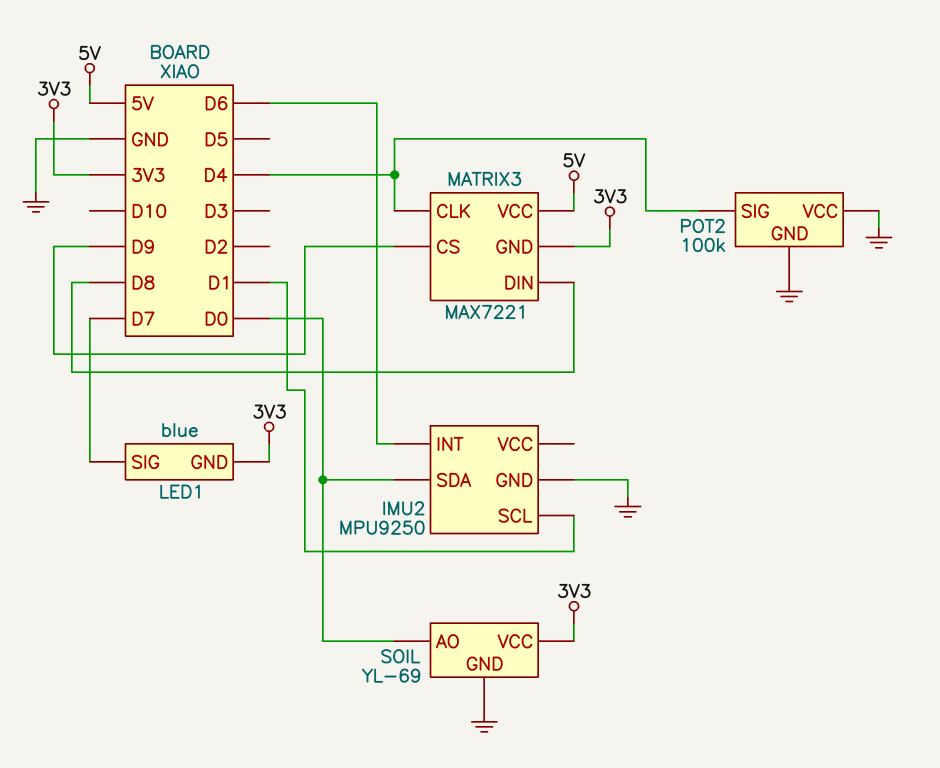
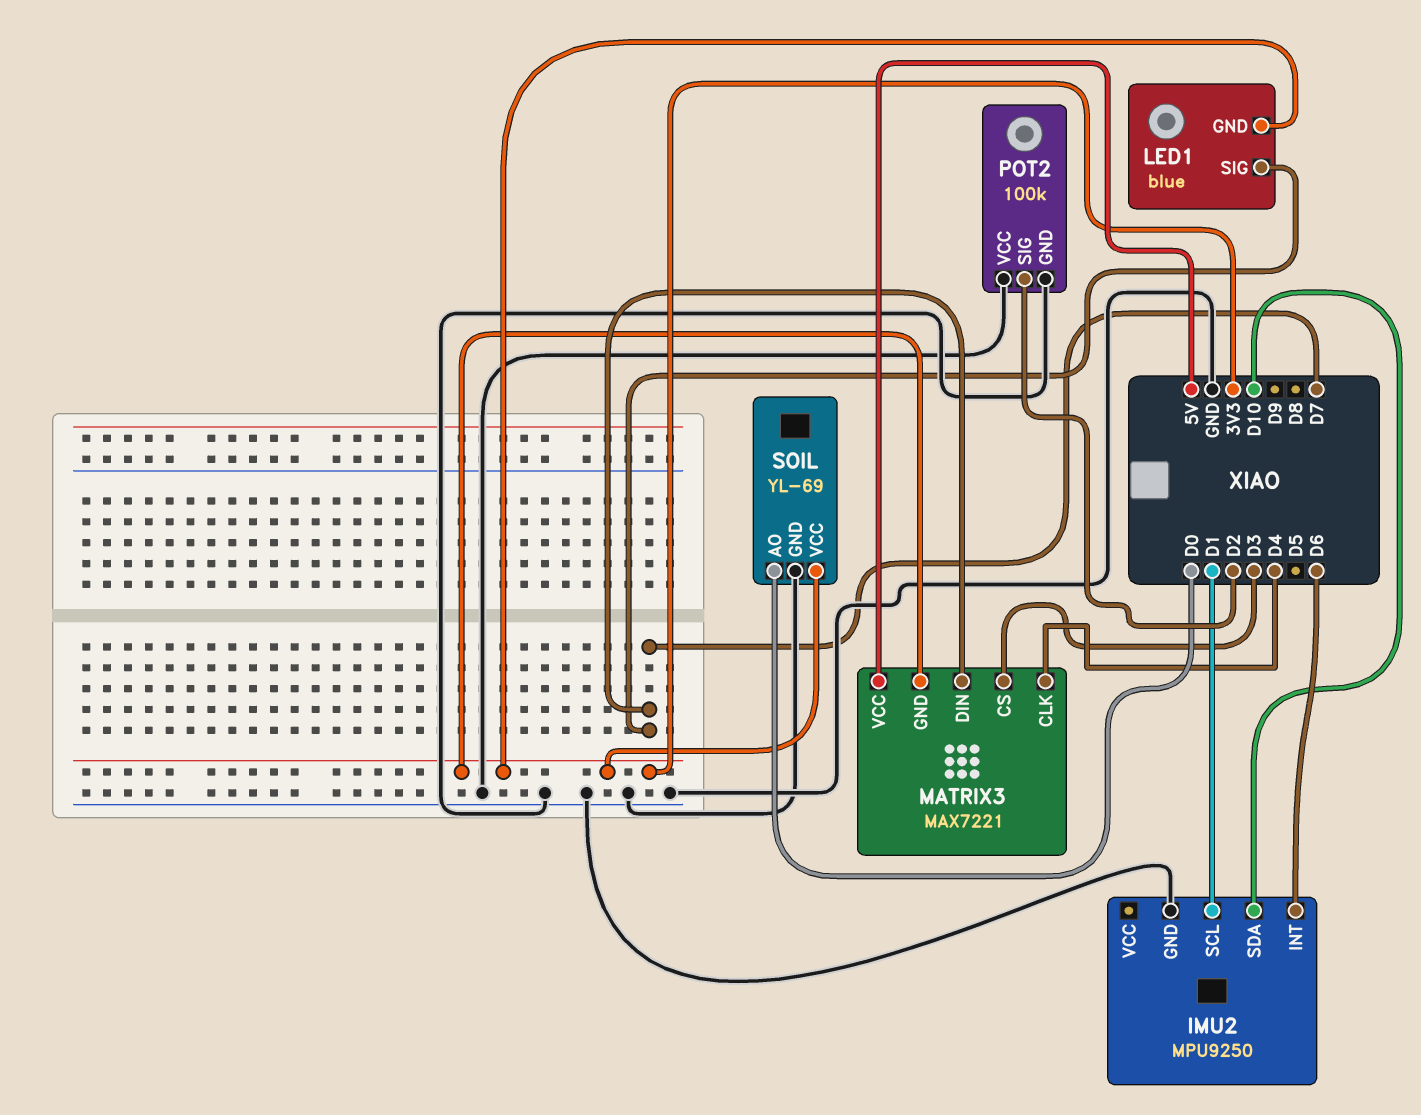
IMU2 pin SDA: D0 -> D10
MATRIX3 pin CS: D9 -> D3
MATRIX3 pin DIN: D8 -> D7
POT2 pin SIG: D4 -> D2

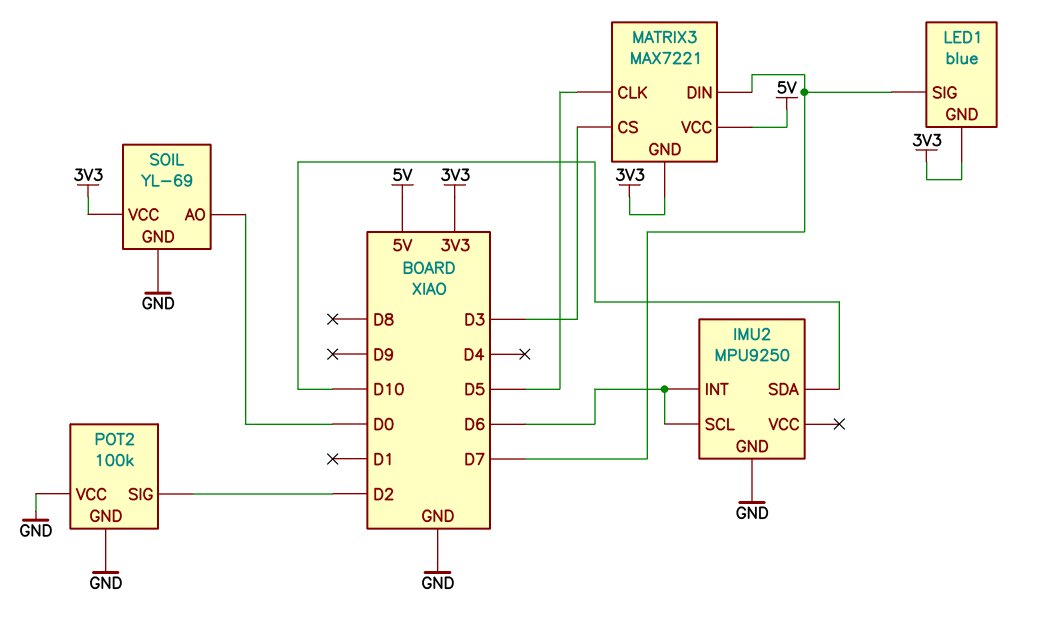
IMU2 pin SCL: D1 -> D6
MATRIX3 pin CLK: D4 -> D5

